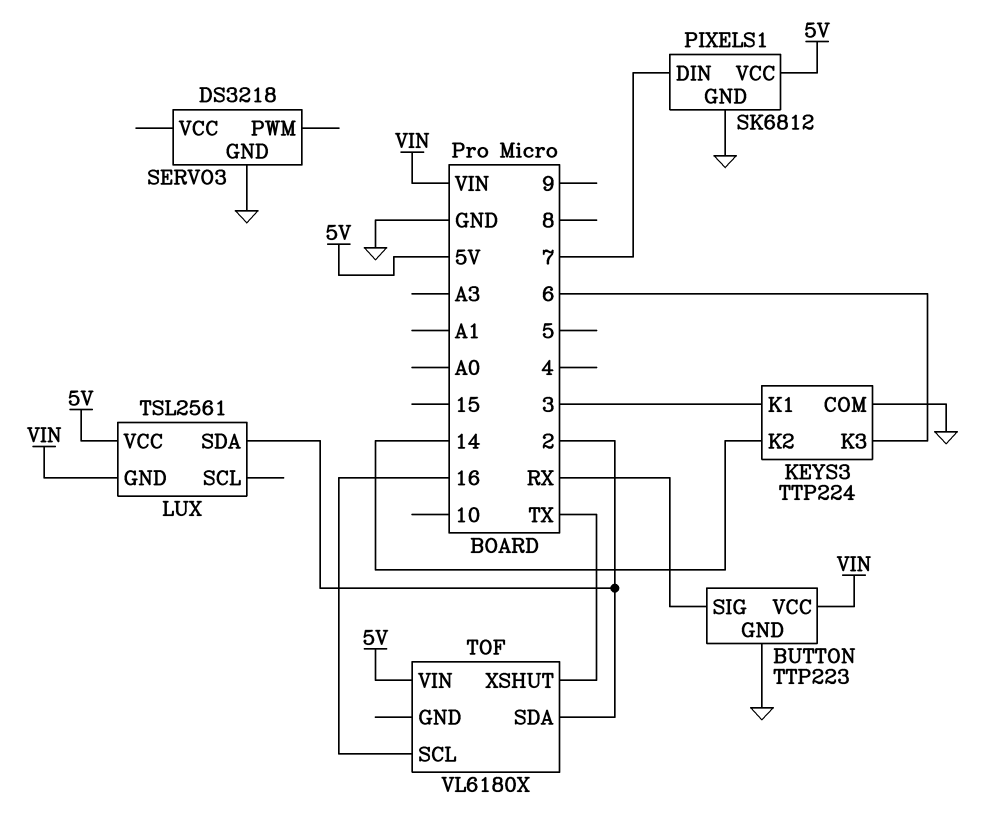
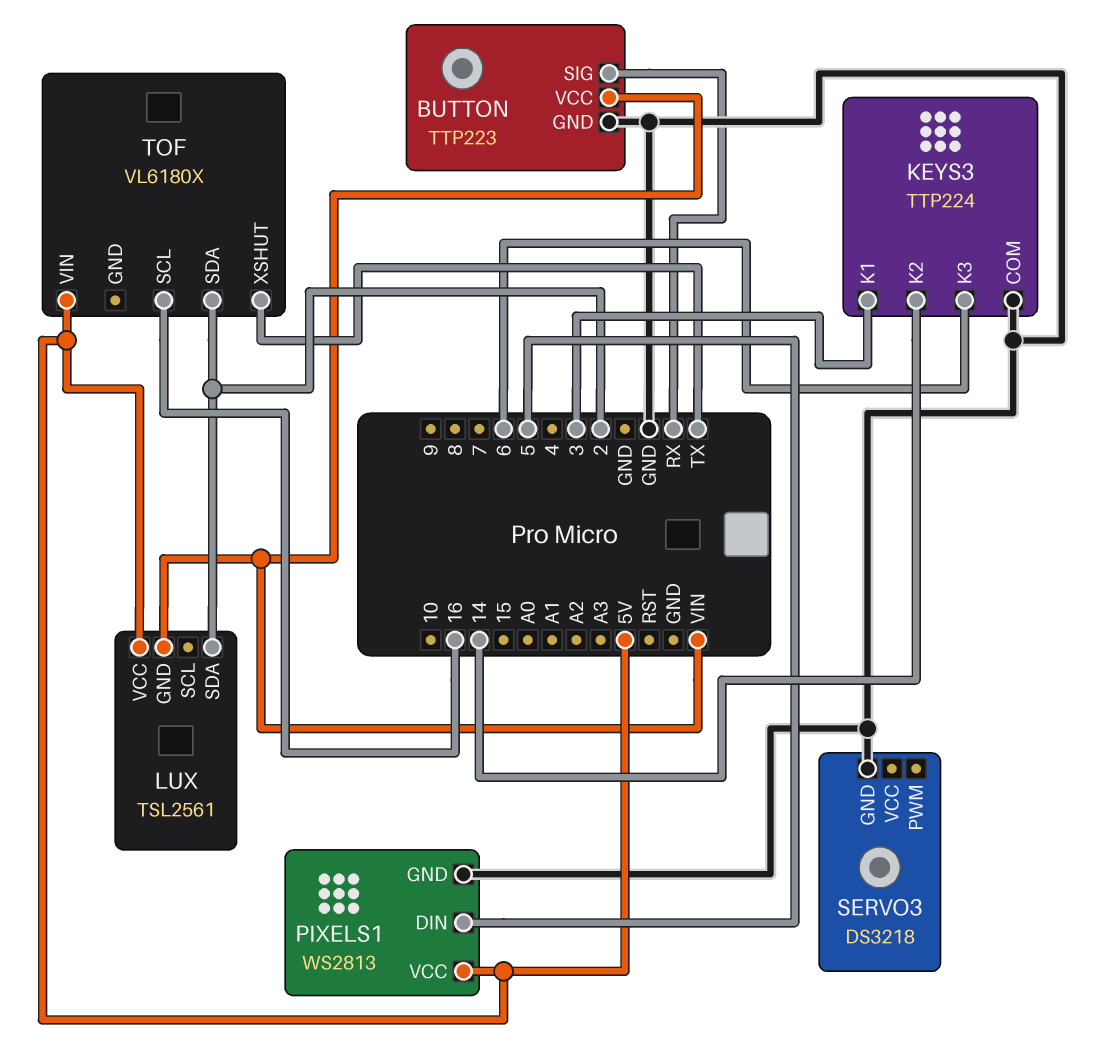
PIXELS1: SK6812 -> WS2813
PIXELS1 pin DIN: 7 -> 5

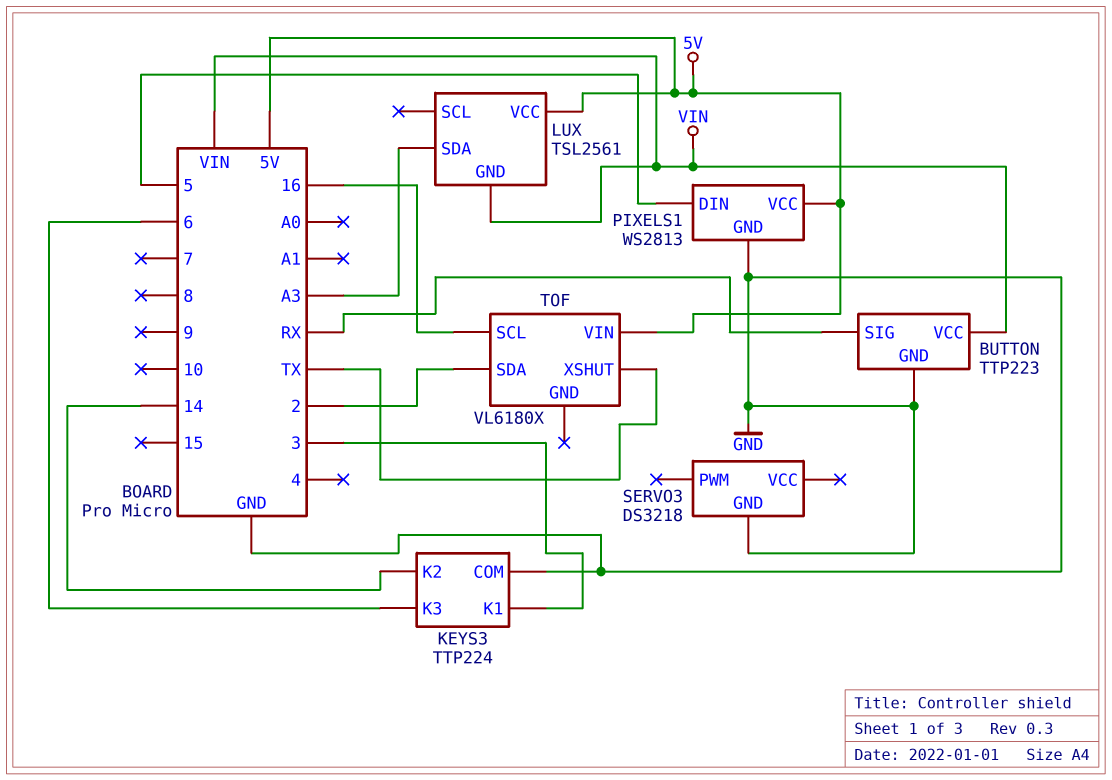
LUX pin SDA: 2 -> A3

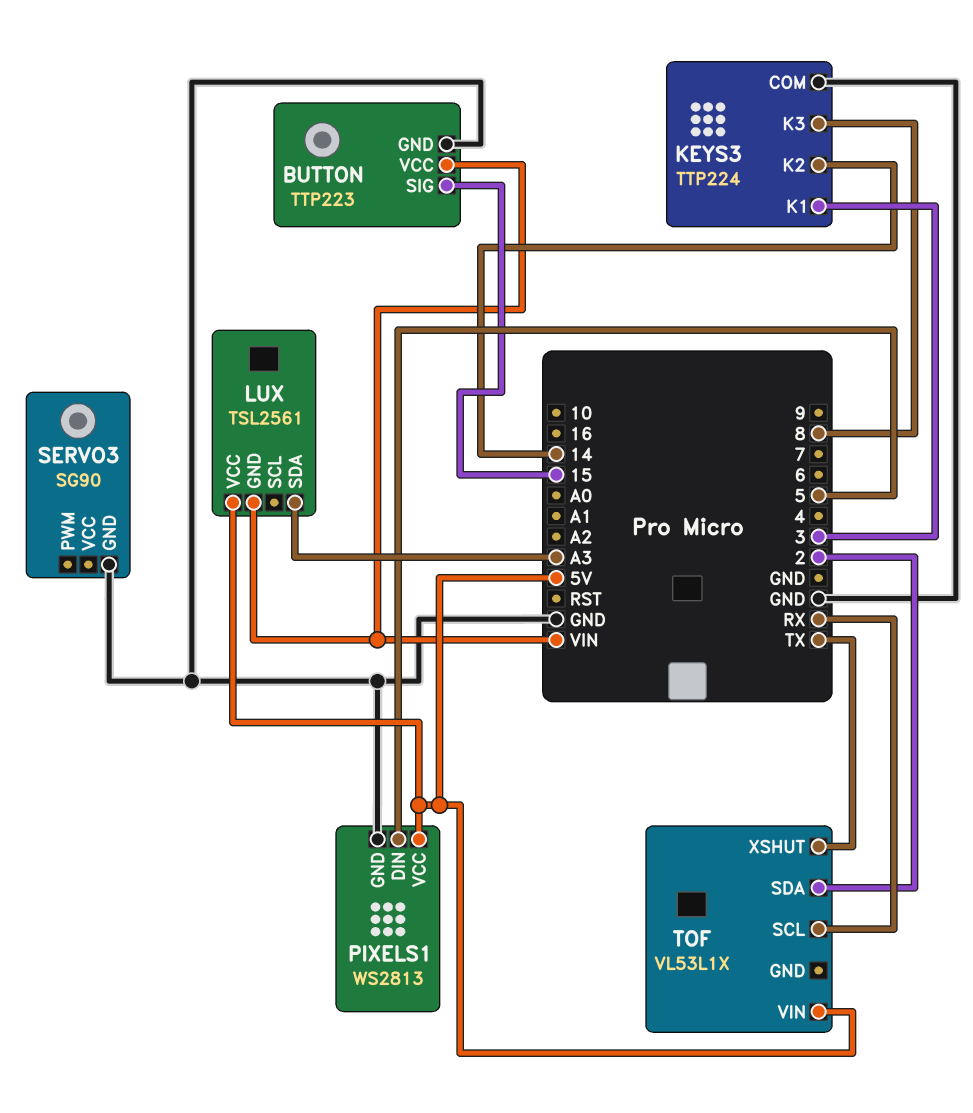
BUTTON pin SIG: RX -> 15
KEYS3 pin K3: 6 -> 8
SERVO3: DS3218 -> SG90
TOF: VL6180X -> VL53L1X
TOF pin SCL: 16 -> RX

